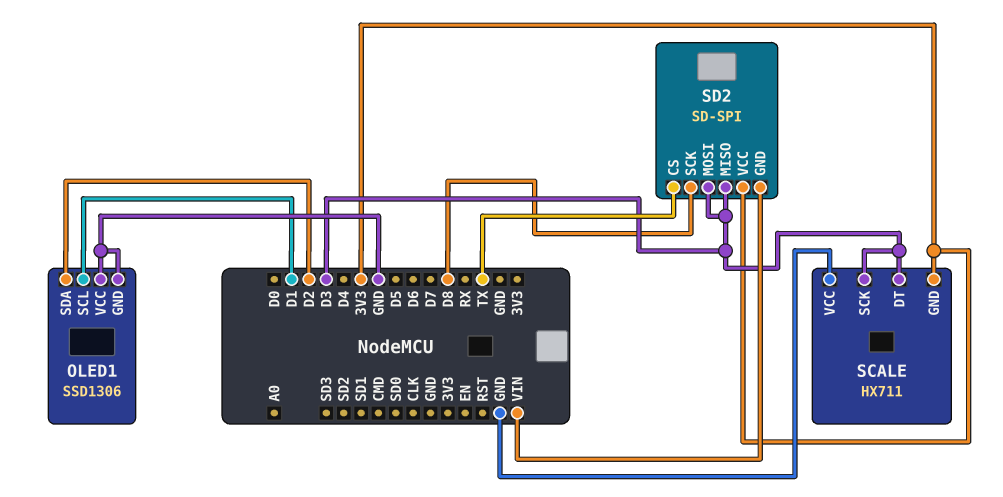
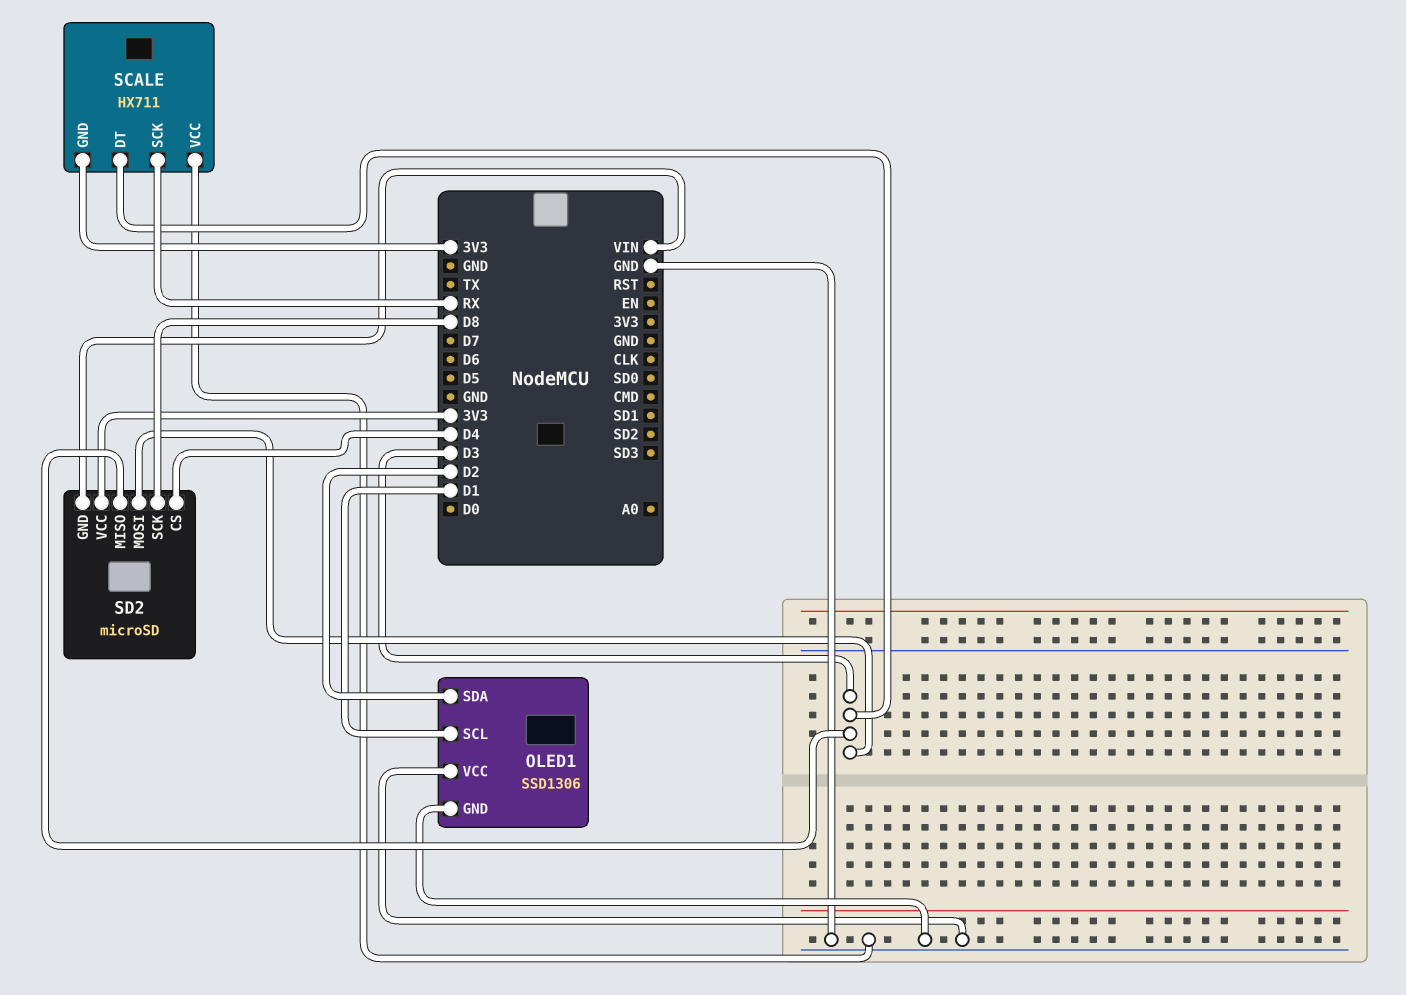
SCALE pin SCK: D3 -> RX
SD2: SD-SPI -> microSD
SD2 pin CS: TX -> D4

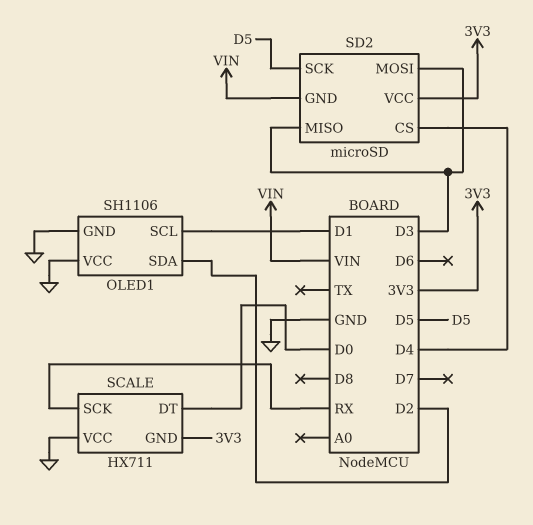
OLED1: SSD1306 -> SH1106
SCALE pin DT: D3 -> D0
SD2 pin SCK: D8 -> D5

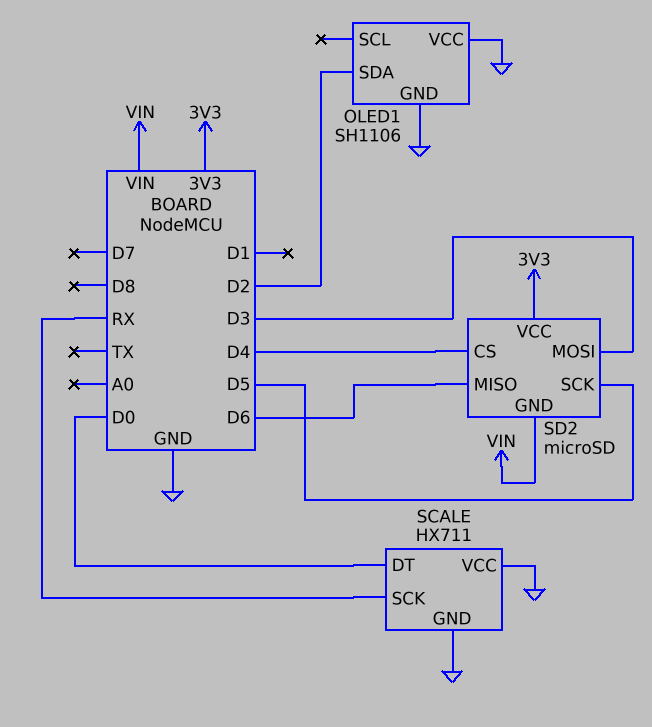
OLED1 pin SCL: D1 -> none
SCALE pin GND: 3V3 -> GND
SD2 pin MISO: D3 -> D6

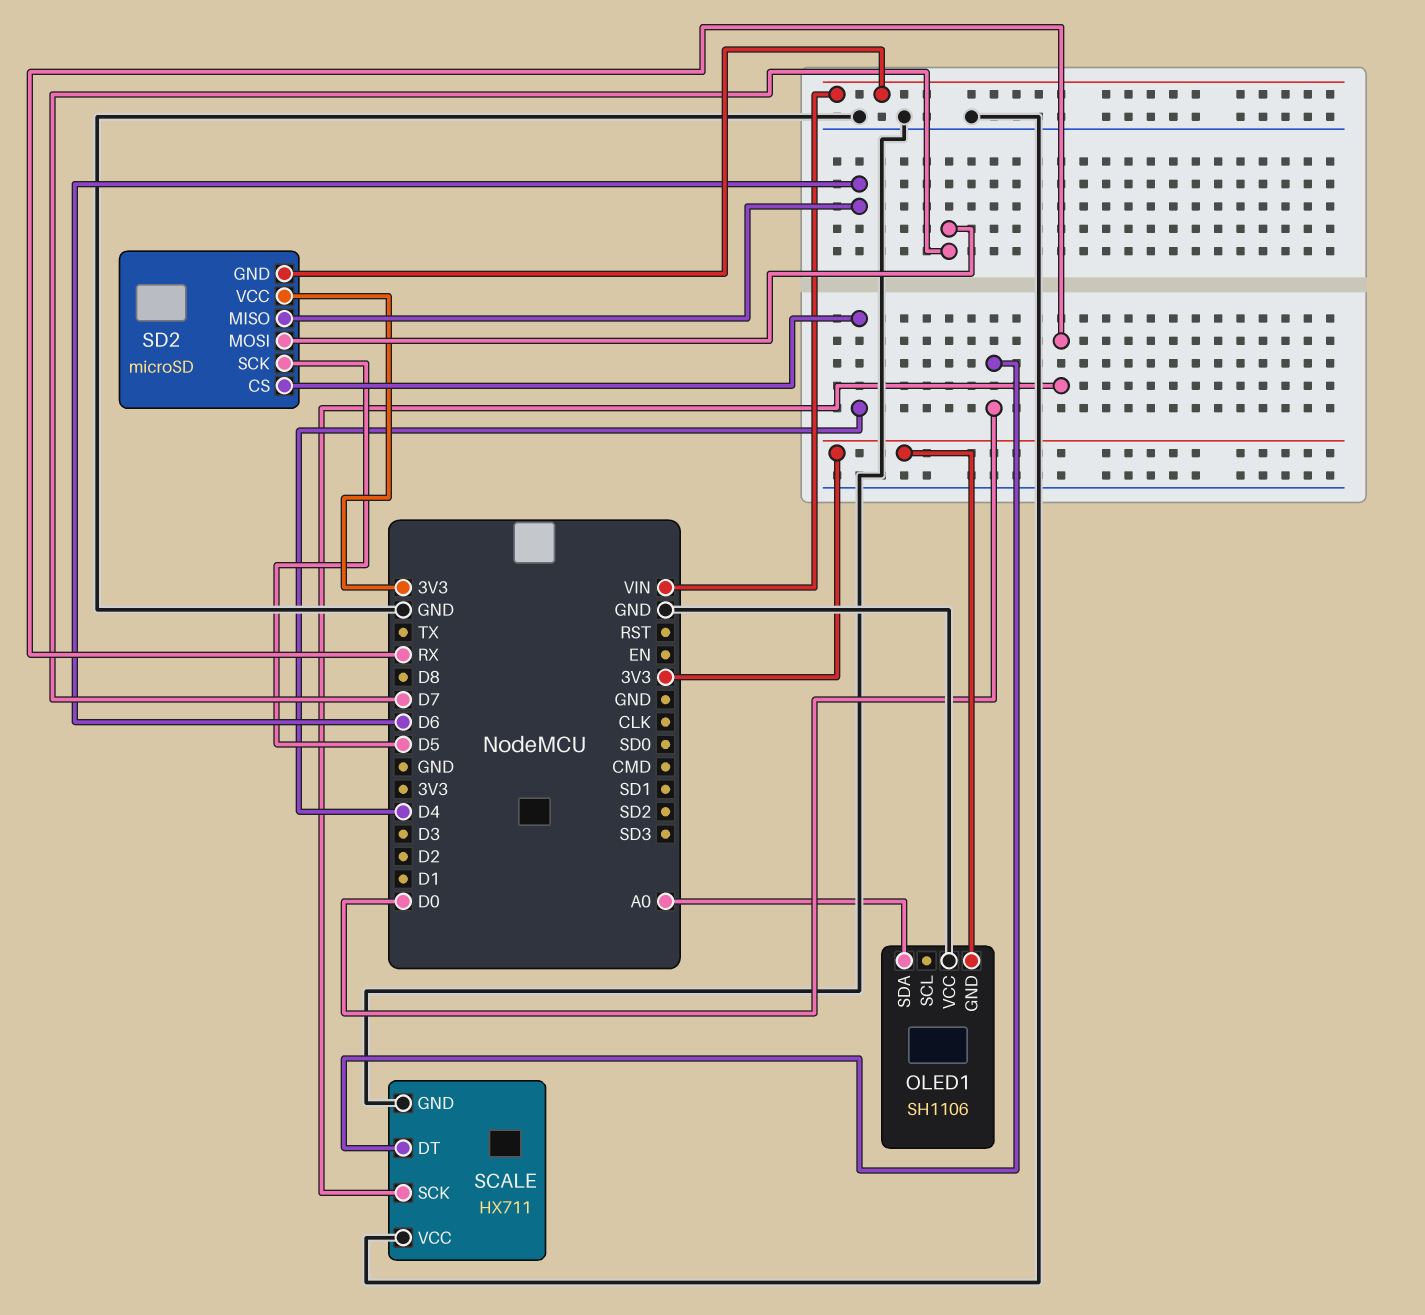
OLED1 pin GND: GND -> 3V3
OLED1 pin SDA: D2 -> A0
SD2 pin MOSI: D3 -> D7

